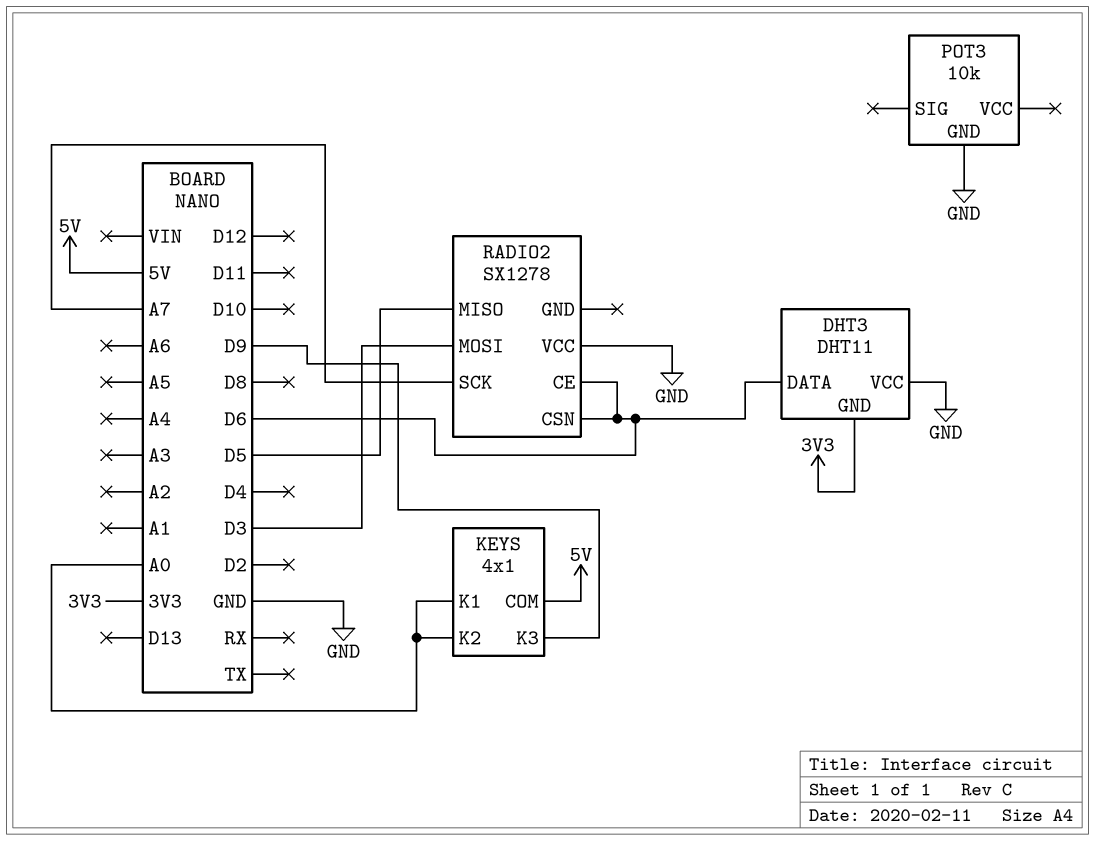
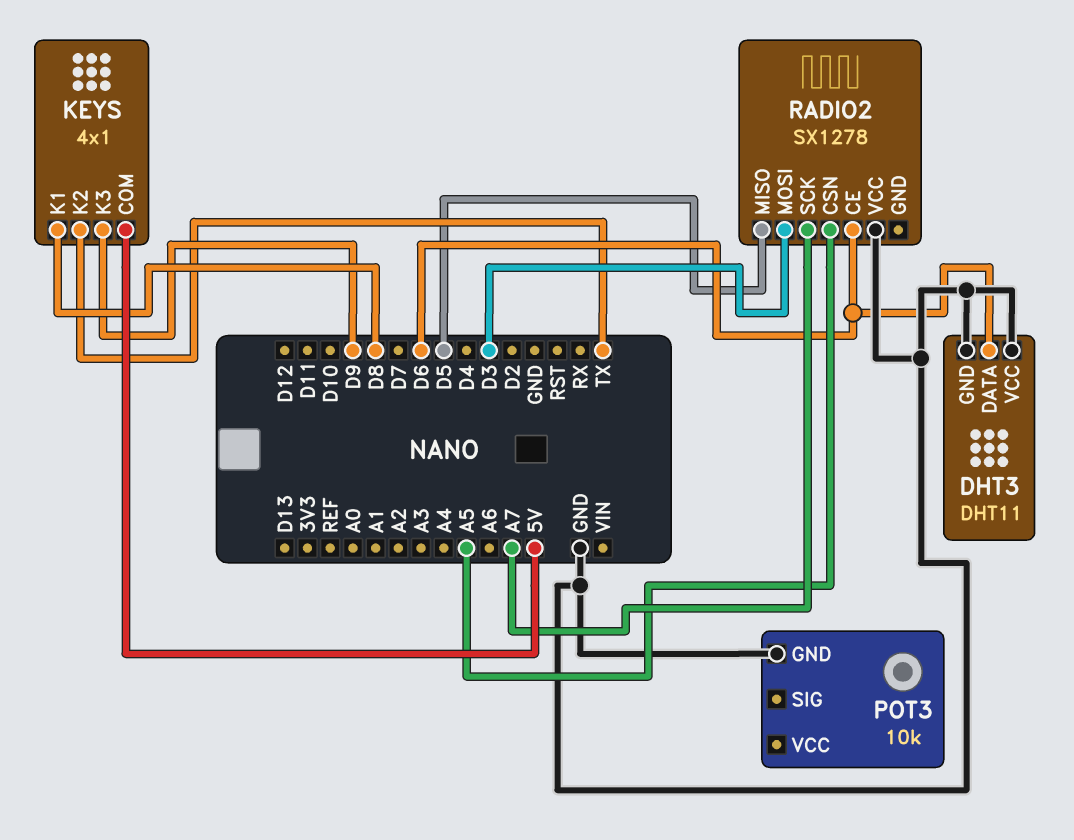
DHT3 pin GND: 3V3 -> GND
KEYS pin K1: A0 -> D8
KEYS pin K2: A0 -> TX
RADIO2 pin CSN: D6 -> A5

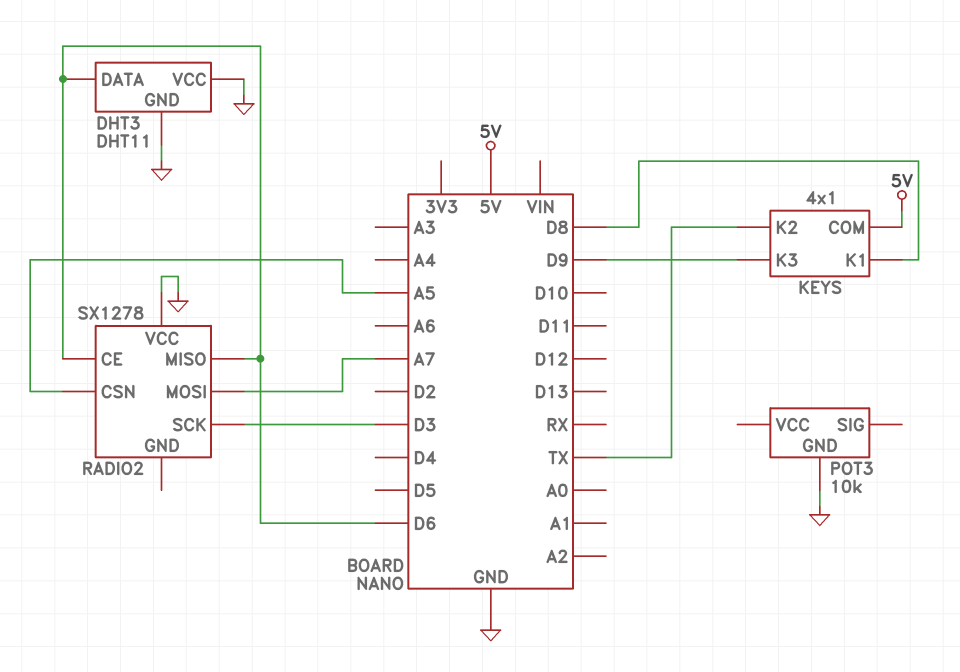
RADIO2 pin MISO: D5 -> D6
RADIO2 pin MOSI: D3 -> A7
RADIO2 pin SCK: A7 -> D3

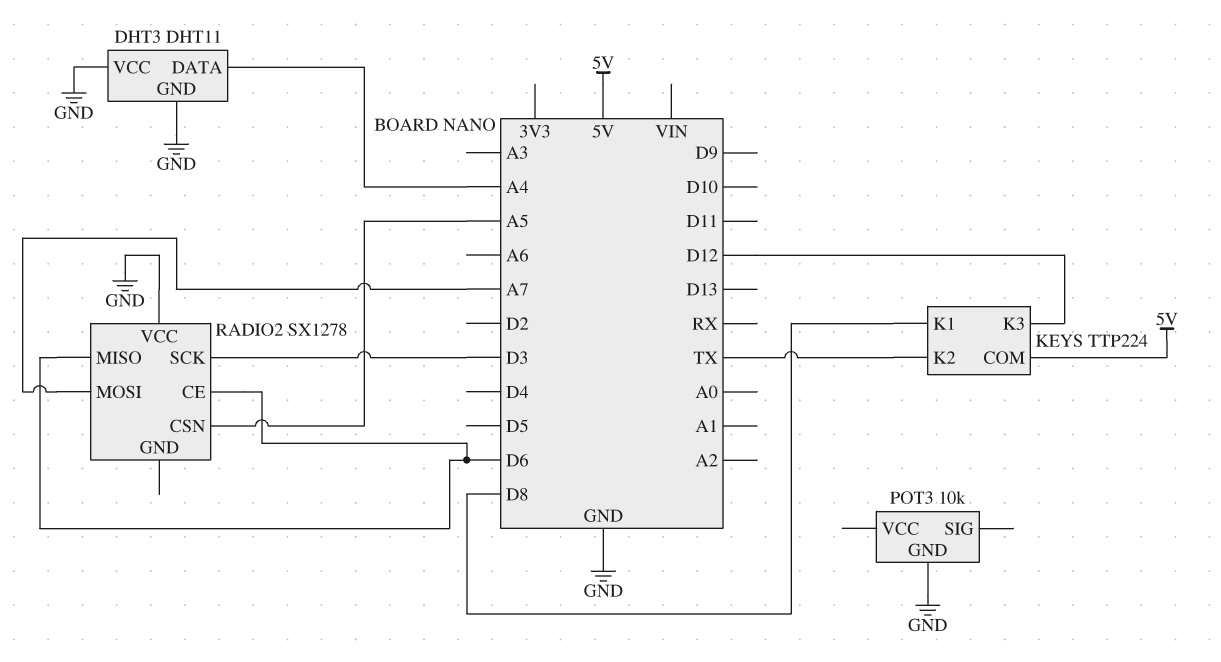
DHT3 pin DATA: D6 -> A4
KEYS: 4x1 -> TTP224
KEYS pin K3: D9 -> D12

